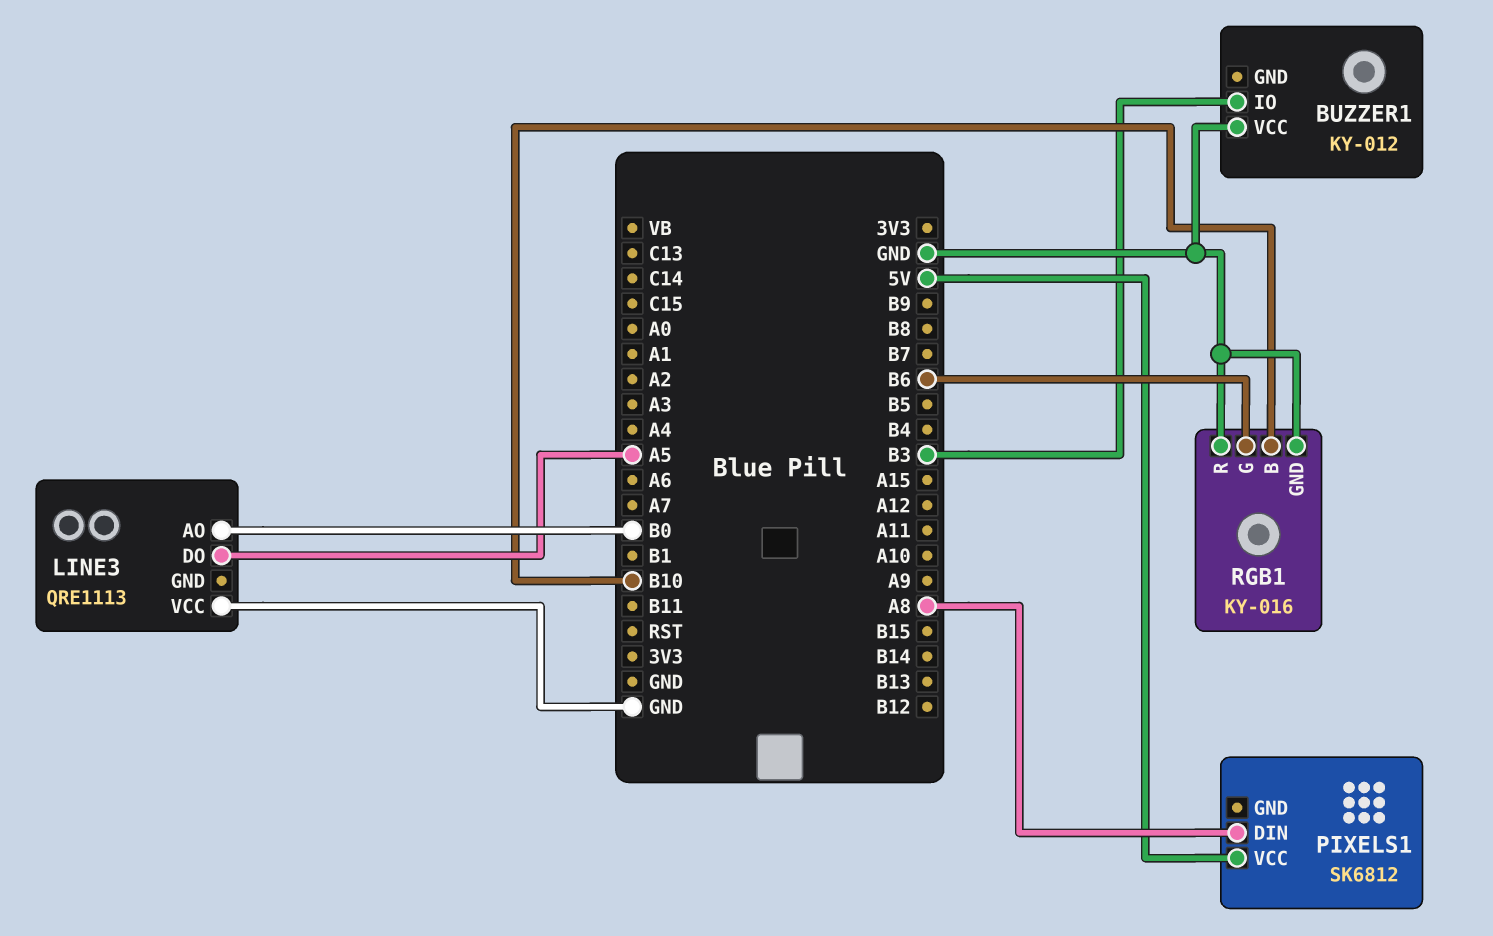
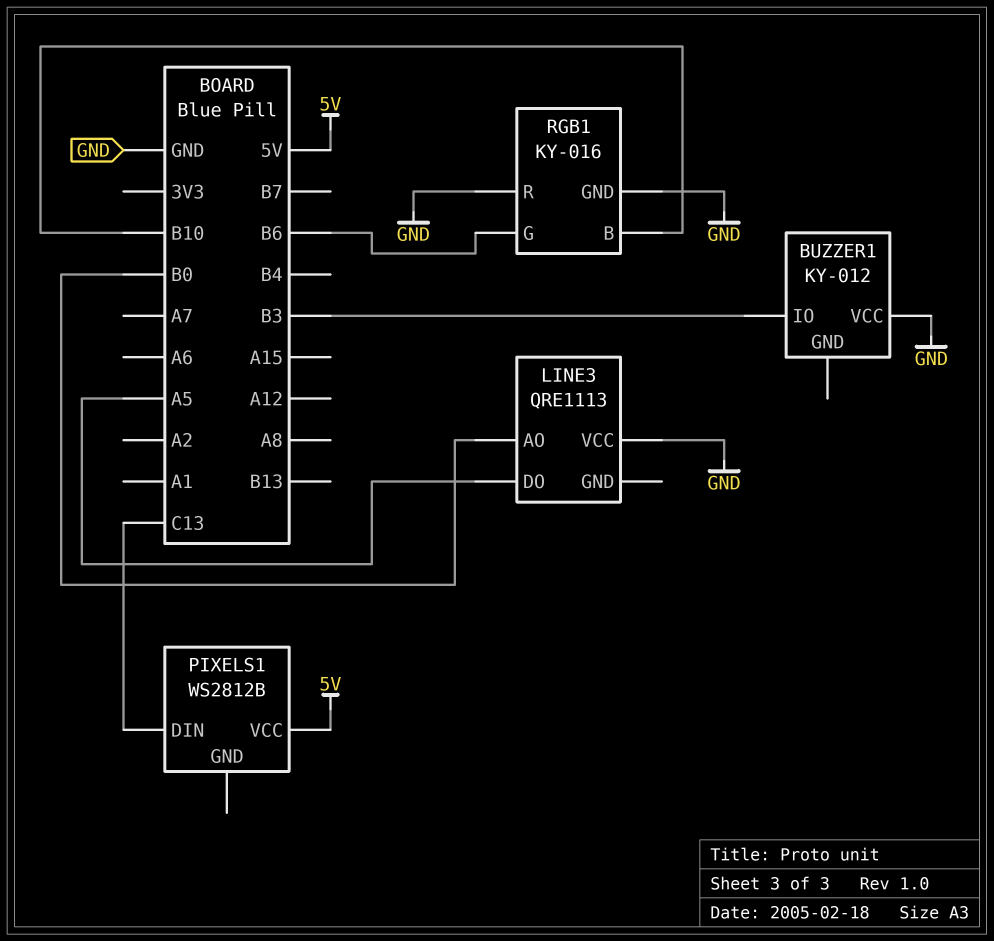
PIXELS1: SK6812 -> WS2812B
PIXELS1 pin DIN: A8 -> C13

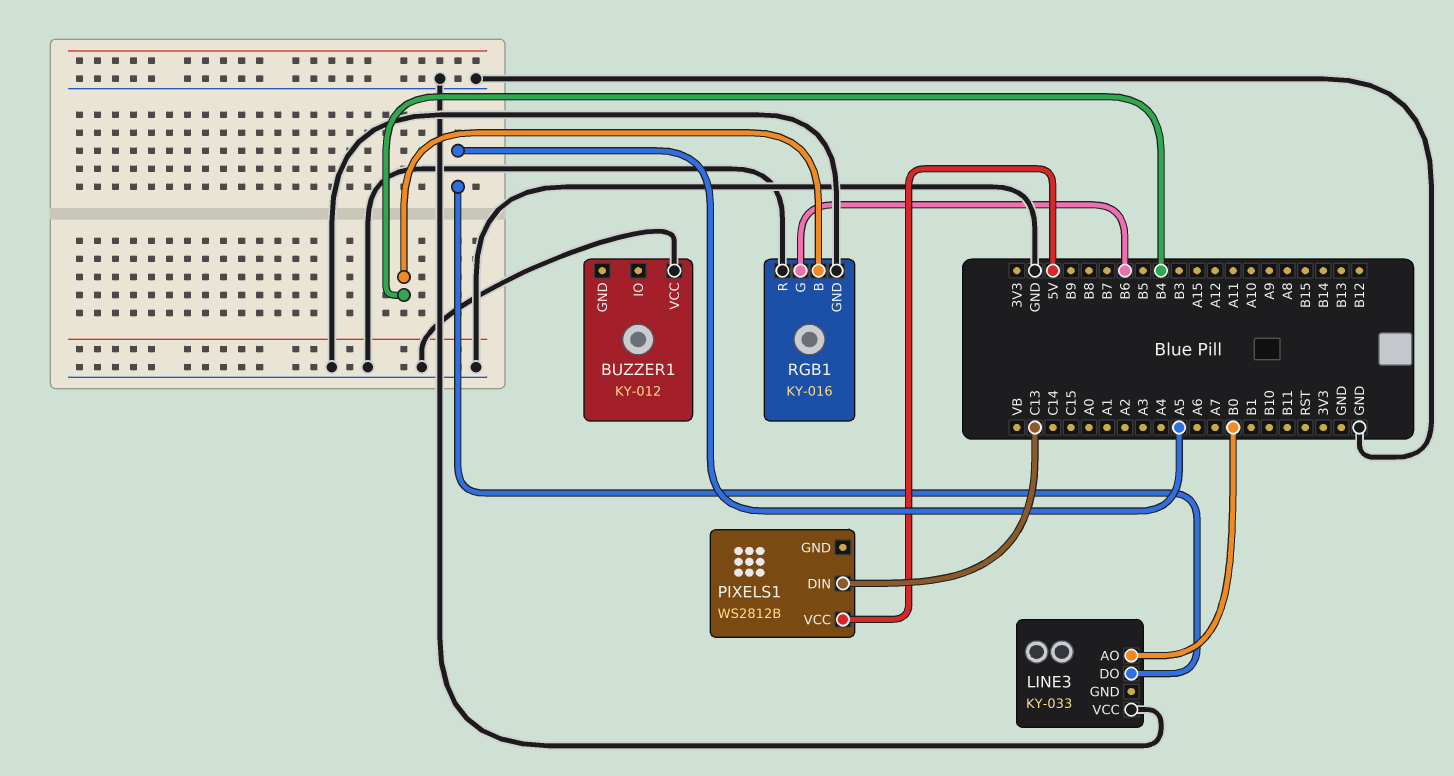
BUZZER1 pin IO: B3 -> none
LINE3: QRE1113 -> KY-033
RGB1 pin B: B10 -> B4

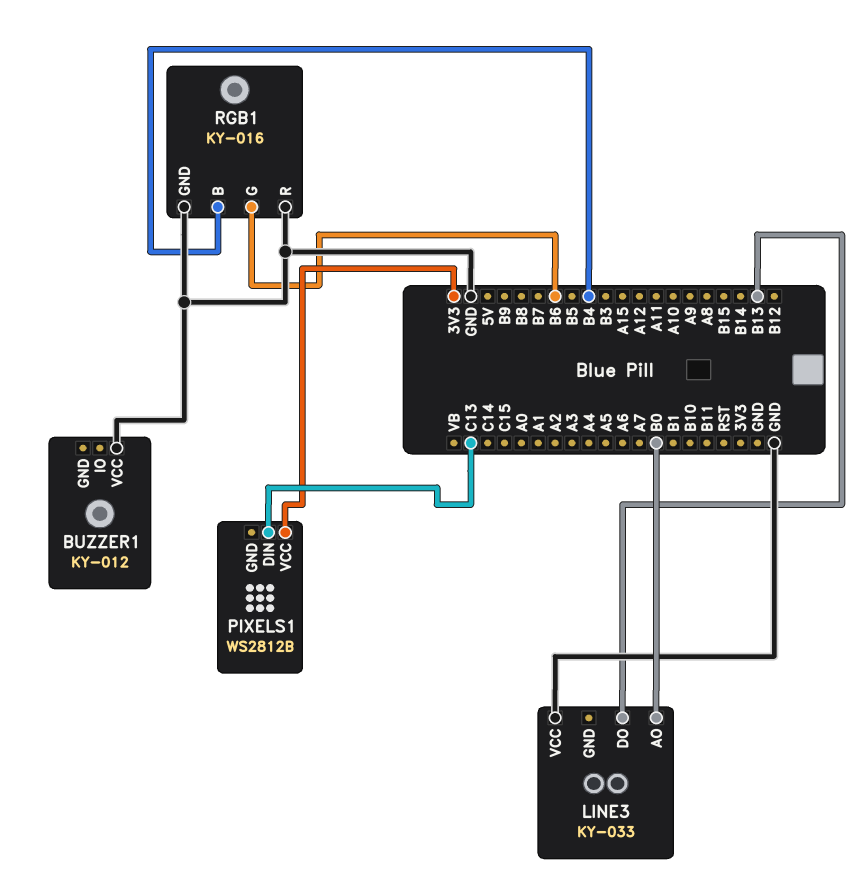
LINE3 pin DO: A5 -> B13
PIXELS1 pin VCC: 5V -> 3V3

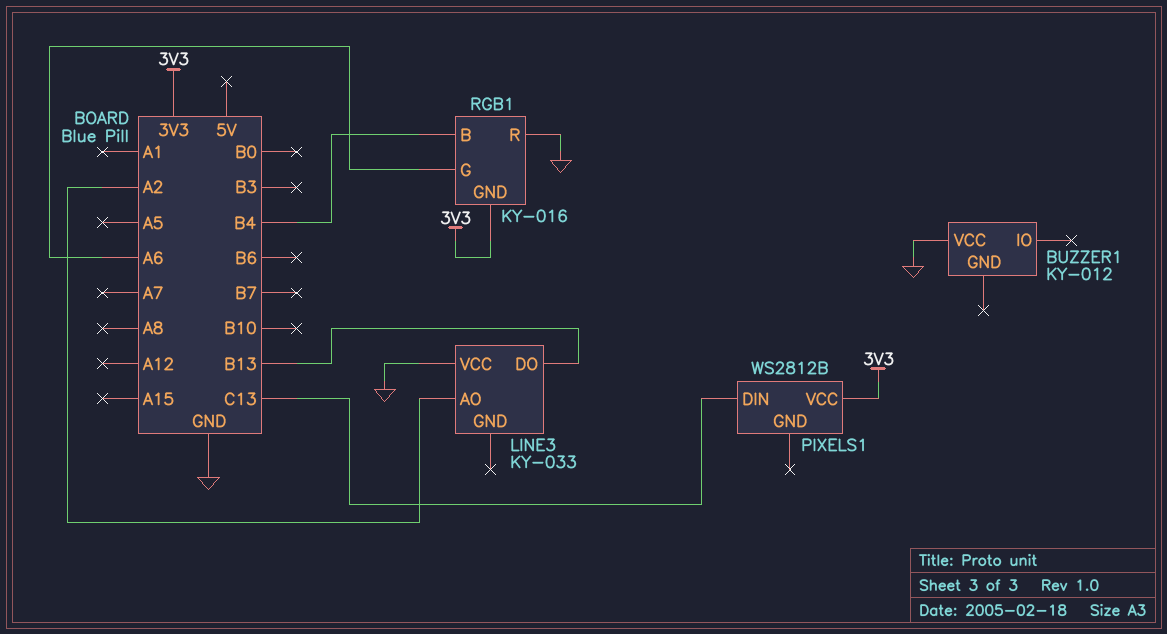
LINE3 pin AO: B0 -> A2
RGB1 pin G: B6 -> A6
RGB1 pin GND: GND -> 3V3

